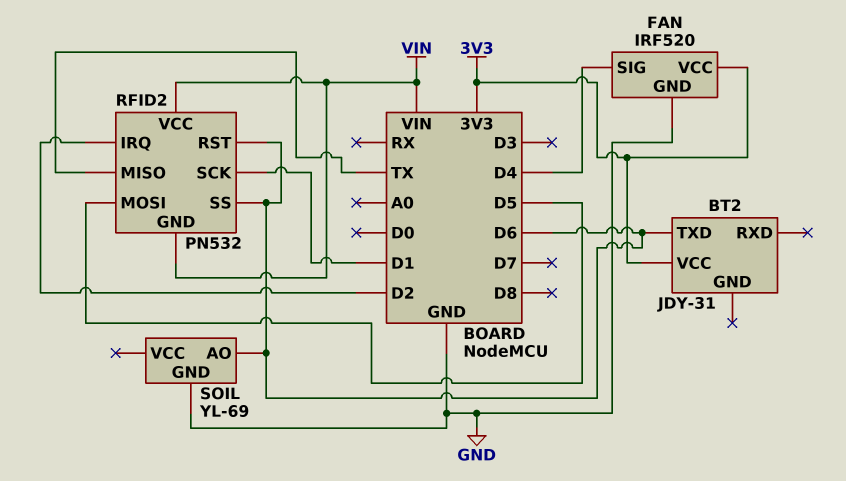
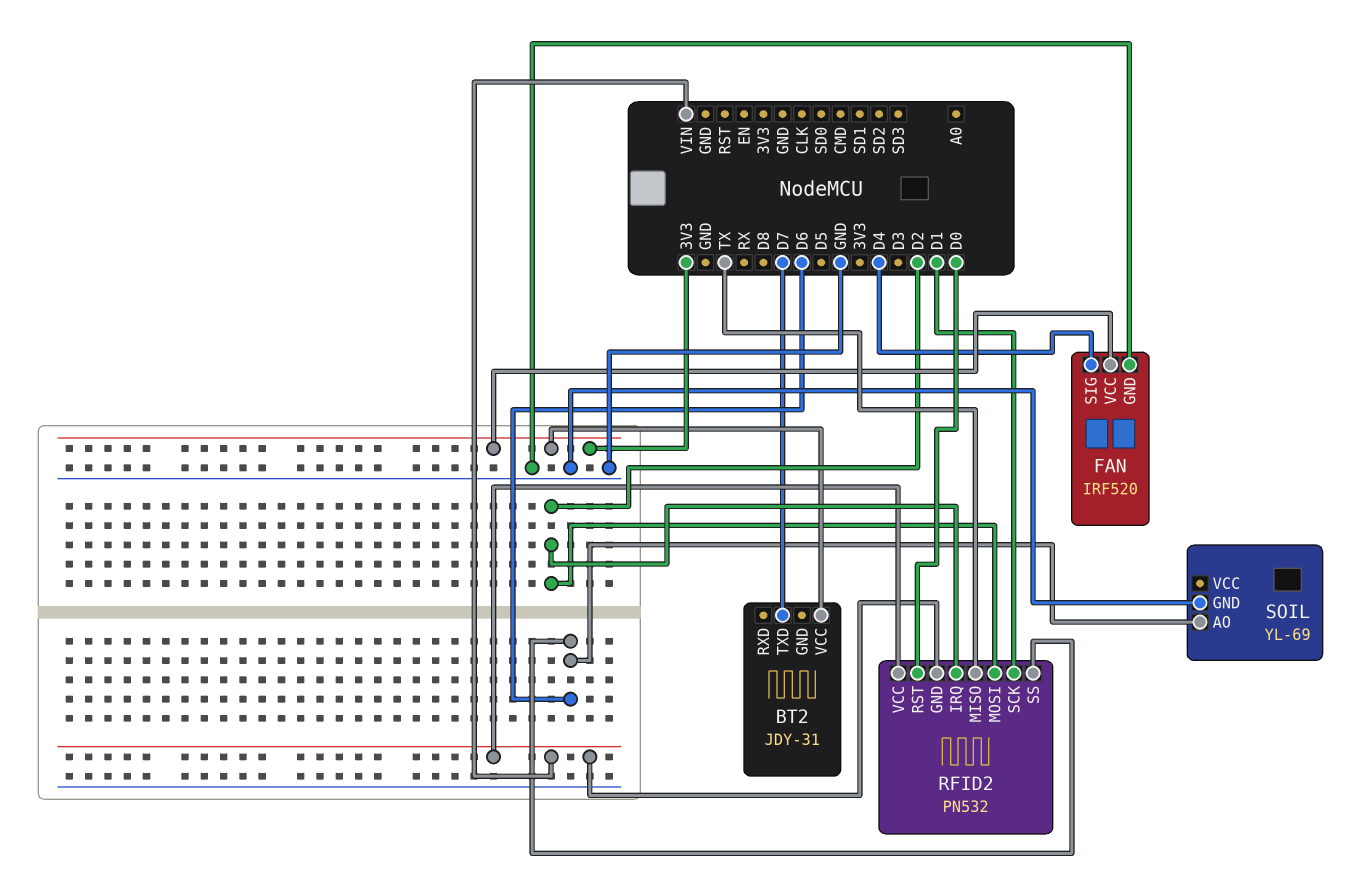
BT2 pin TXD: D6 -> D7
RFID2 pin MOSI: D5 -> D2
RFID2 pin RST: D6 -> D0

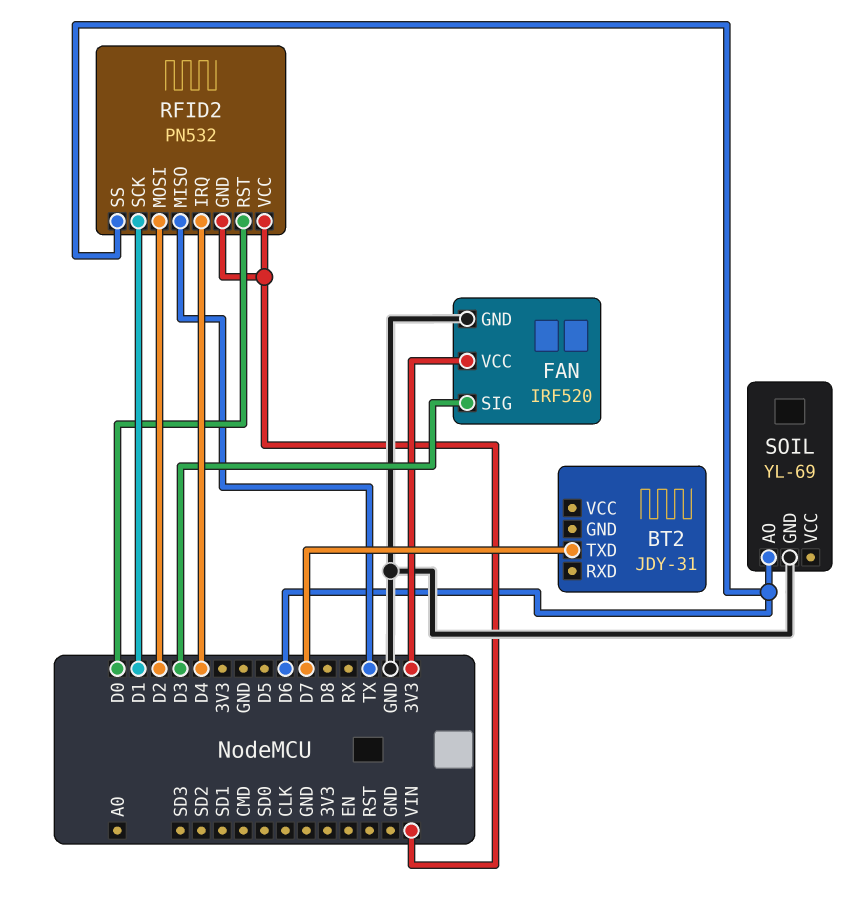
BT2 pin VCC: 3V3 -> none
FAN pin SIG: D4 -> D3
RFID2 pin IRQ: D2 -> D4

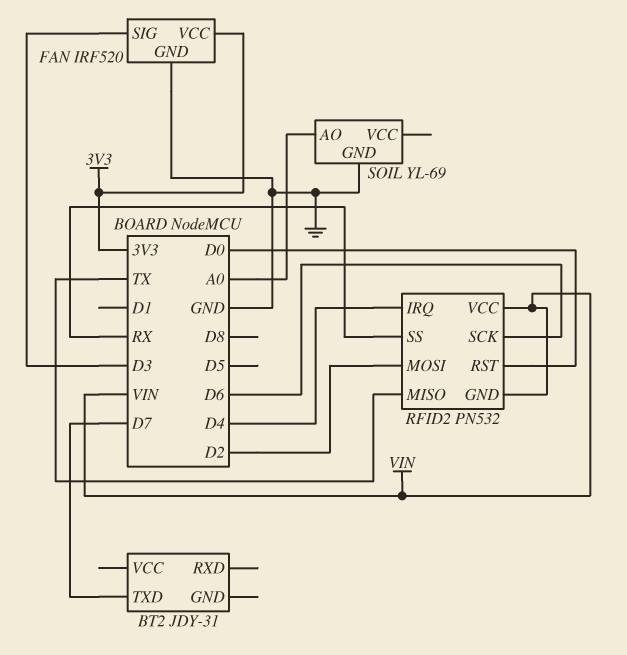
RFID2 pin SCK: D1 -> D6
RFID2 pin SS: D6 -> RX
SOIL pin AO: D6 -> A0

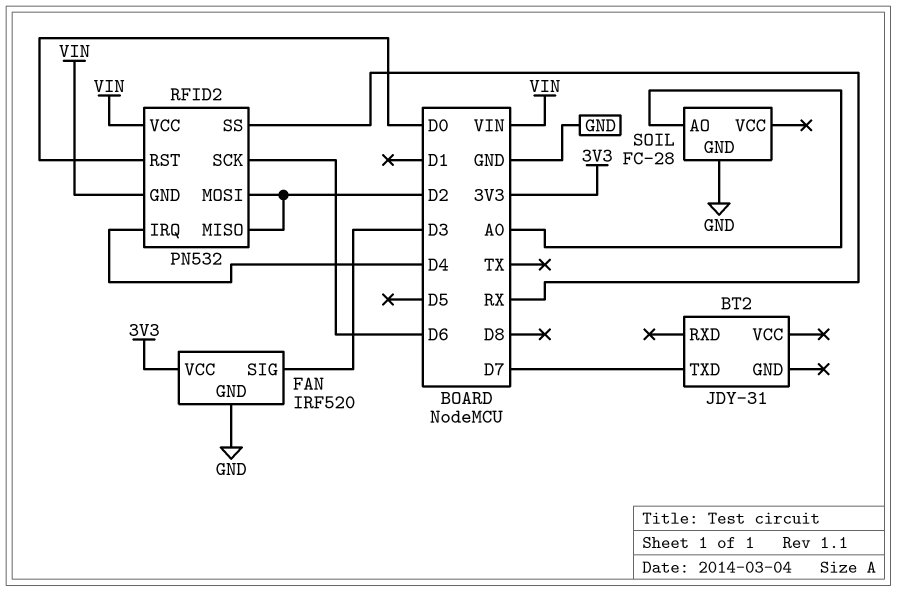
RFID2 pin MISO: TX -> D2
SOIL: YL-69 -> FC-28

